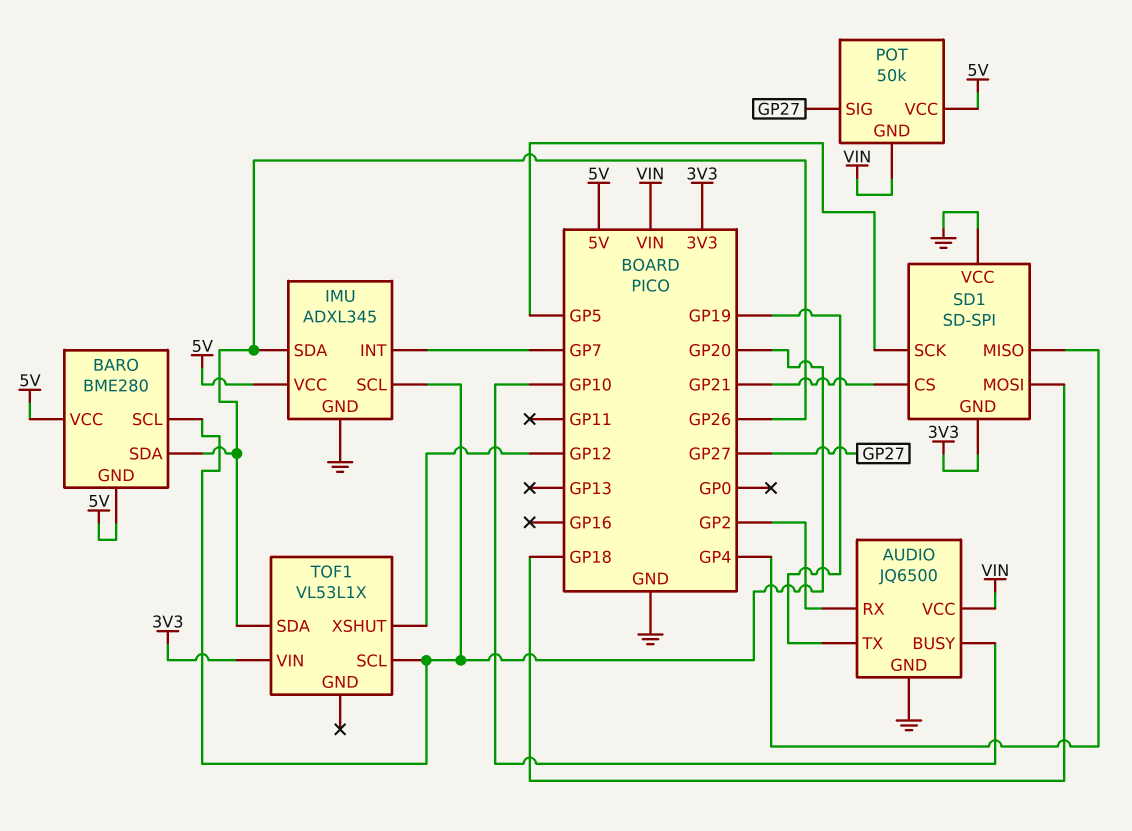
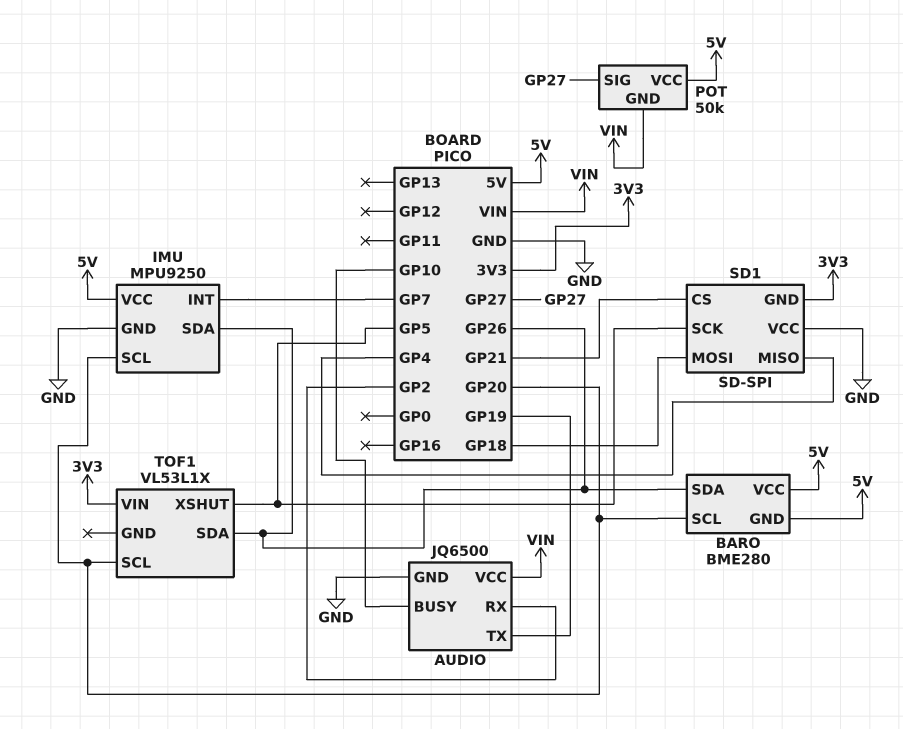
IMU: ADXL345 -> MPU9250
TOF1 pin XSHUT: GP12 -> GP5

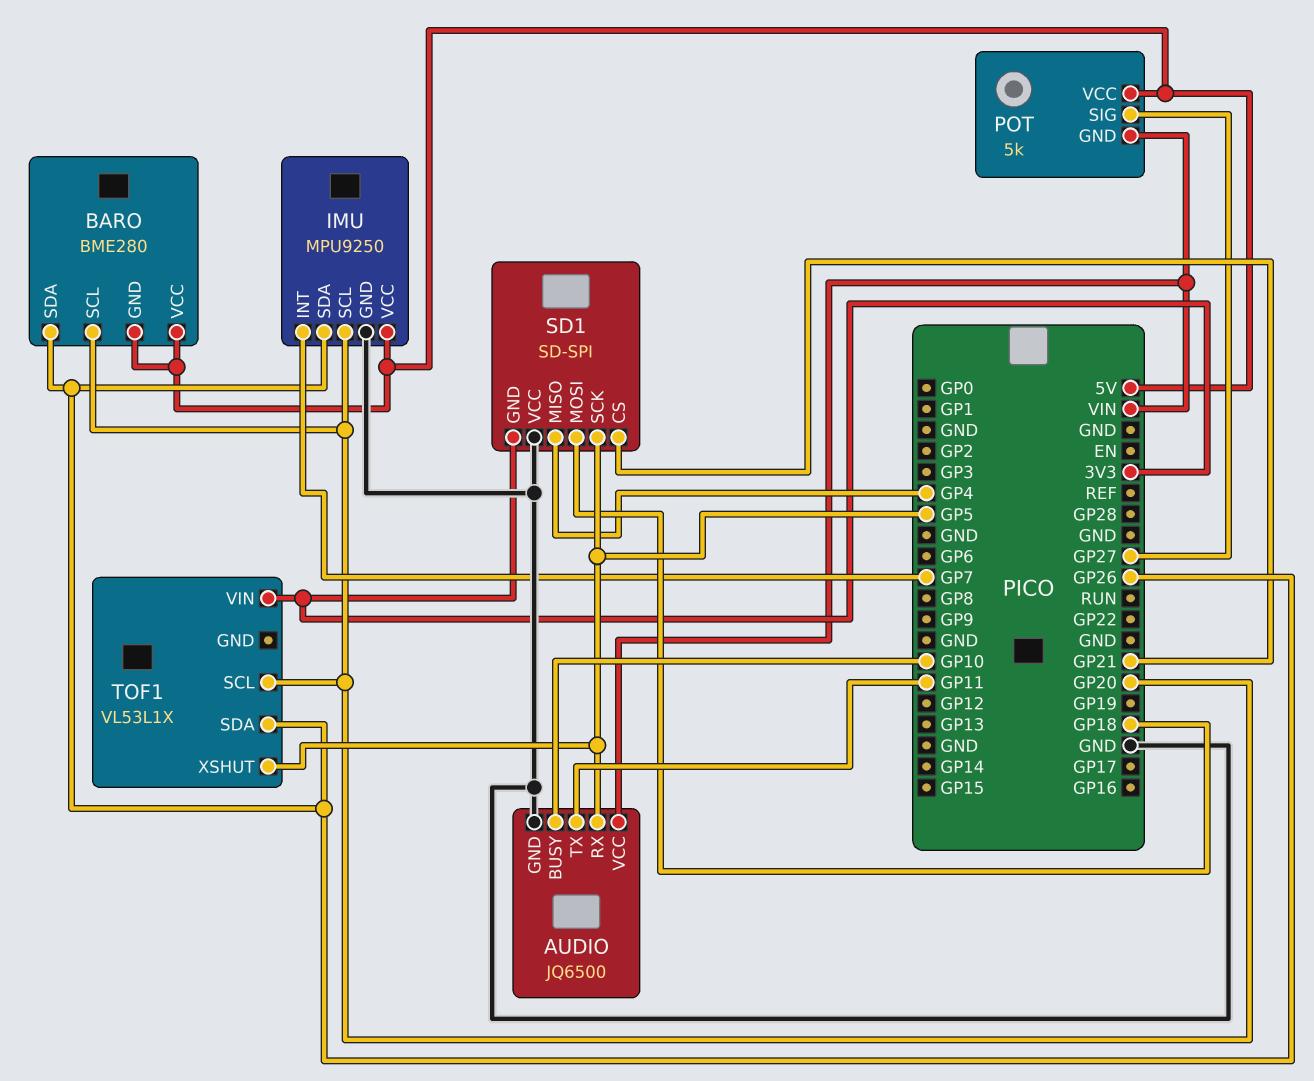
AUDIO pin RX: GP2 -> GP5
AUDIO pin TX: GP19 -> GP11
POT: 50k -> 5k

